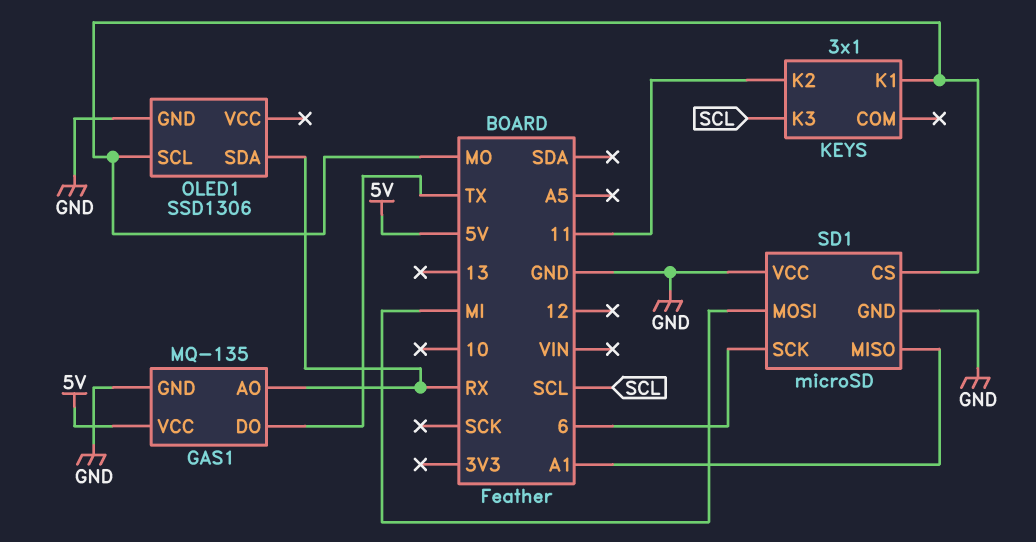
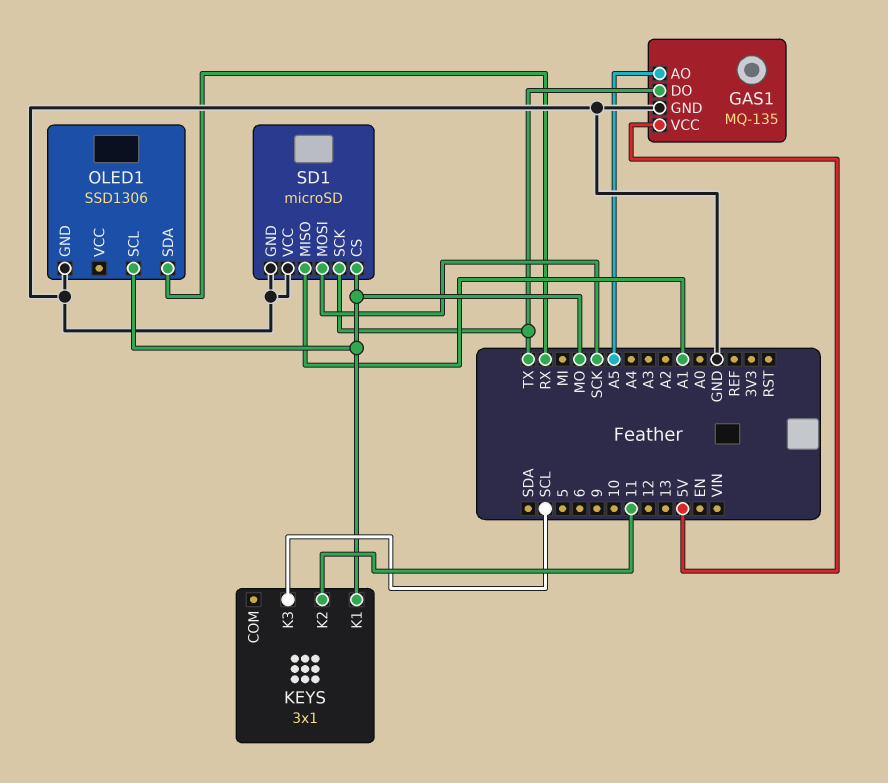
GAS1 pin AO: RX -> A5
SD1 pin MOSI: MI -> SCK
SD1 pin SCK: 6 -> TX

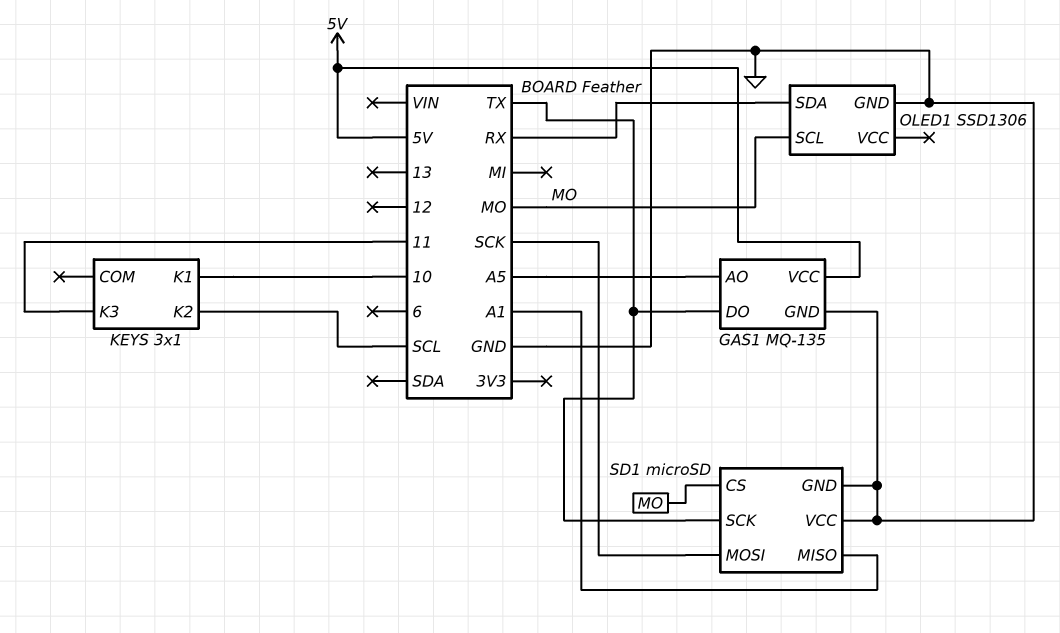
KEYS pin K1: MO -> 10
KEYS pin K2: 11 -> SCL
KEYS pin K3: SCL -> 11

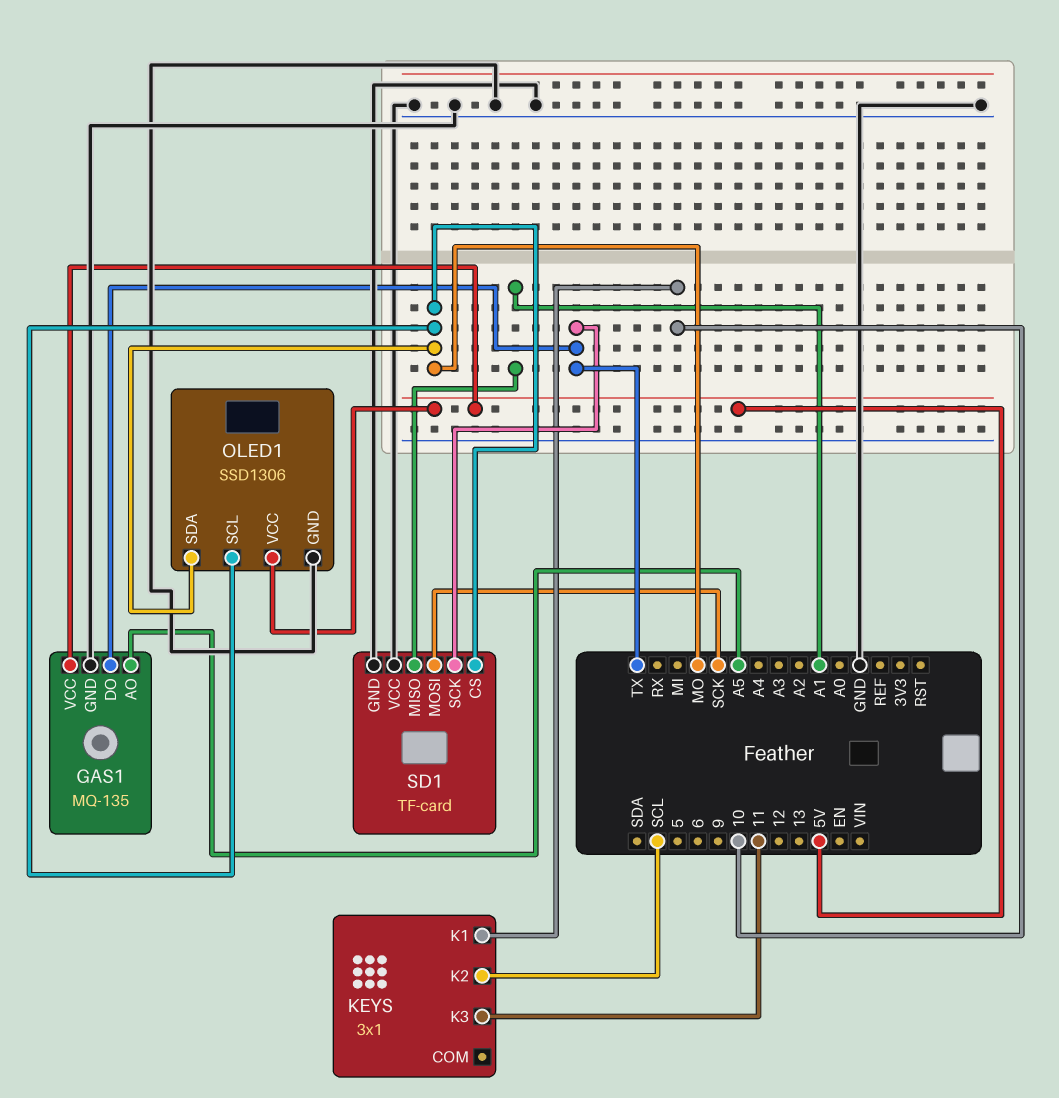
OLED1 pin SDA: RX -> MO
OLED1 pin VCC: none -> 5V
SD1: microSD -> TF-card

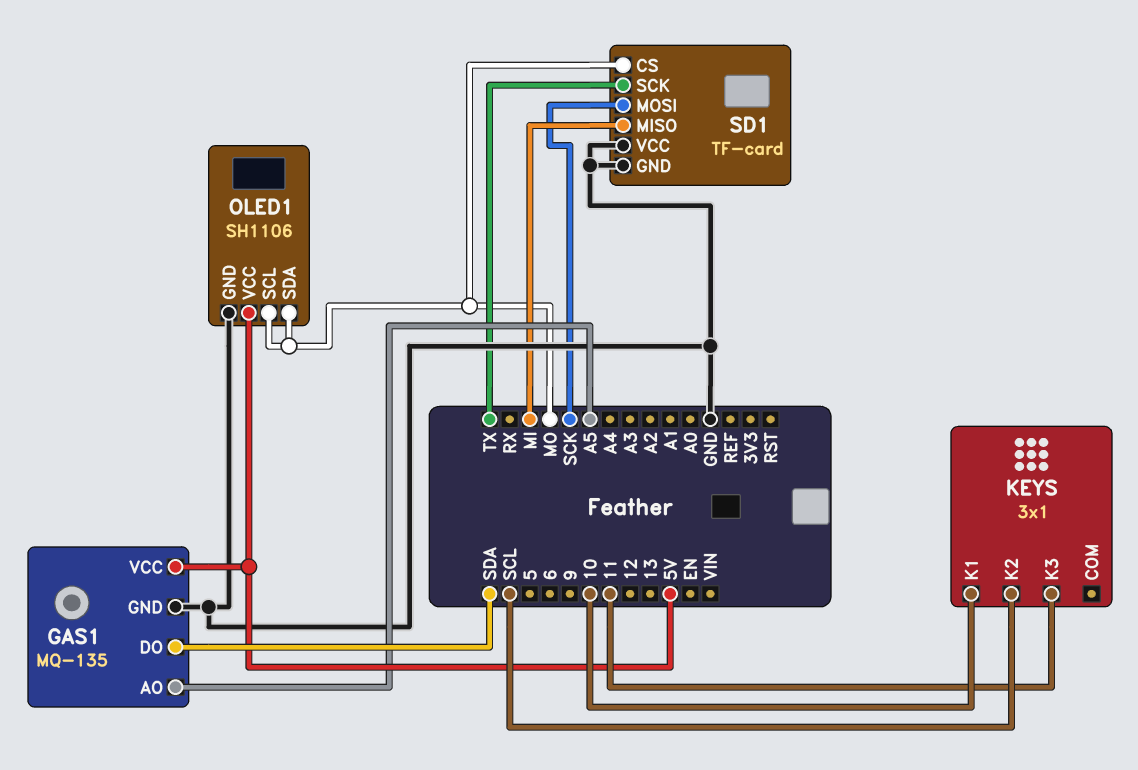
GAS1 pin DO: TX -> SDA
OLED1: SSD1306 -> SH1106
SD1 pin MISO: A1 -> MI

